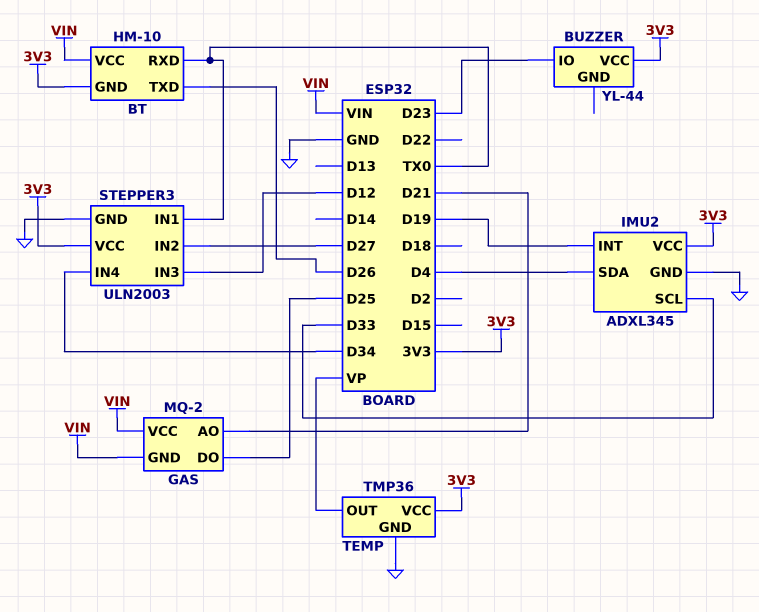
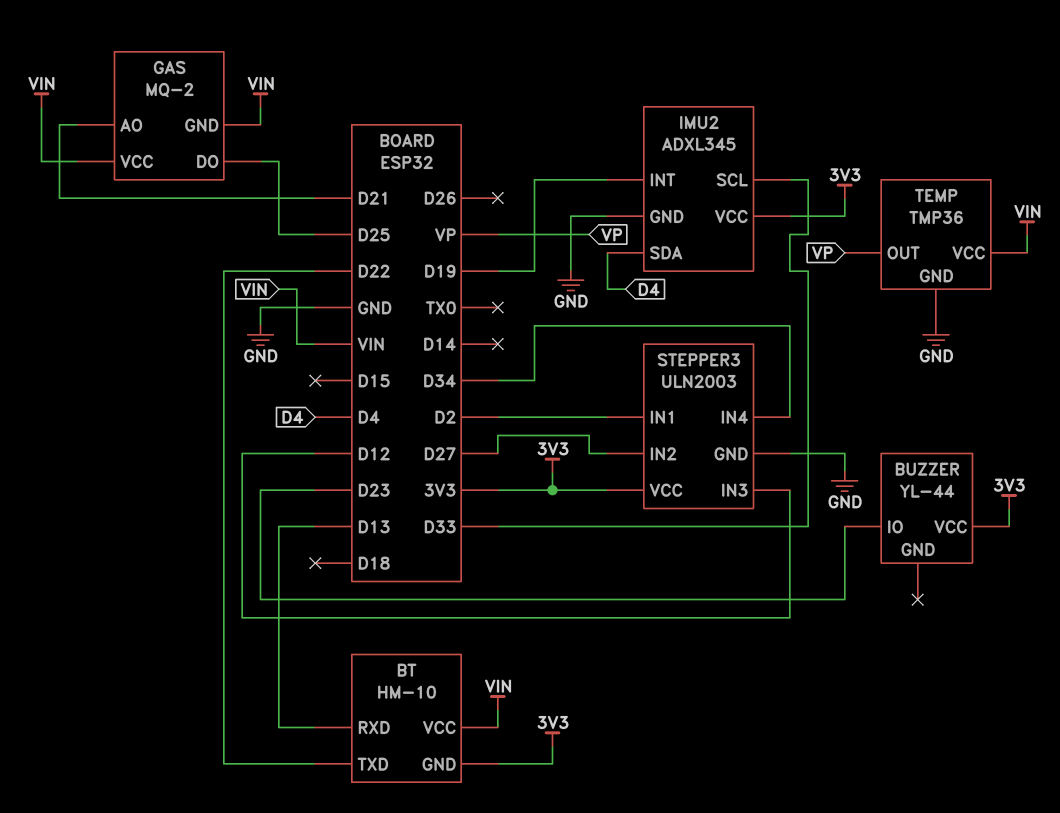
BT pin RXD: TX0 -> D13
BT pin TXD: D26 -> D22
STEPPER3 pin IN1: TX0 -> D2
TEMP pin VCC: 3V3 -> VIN

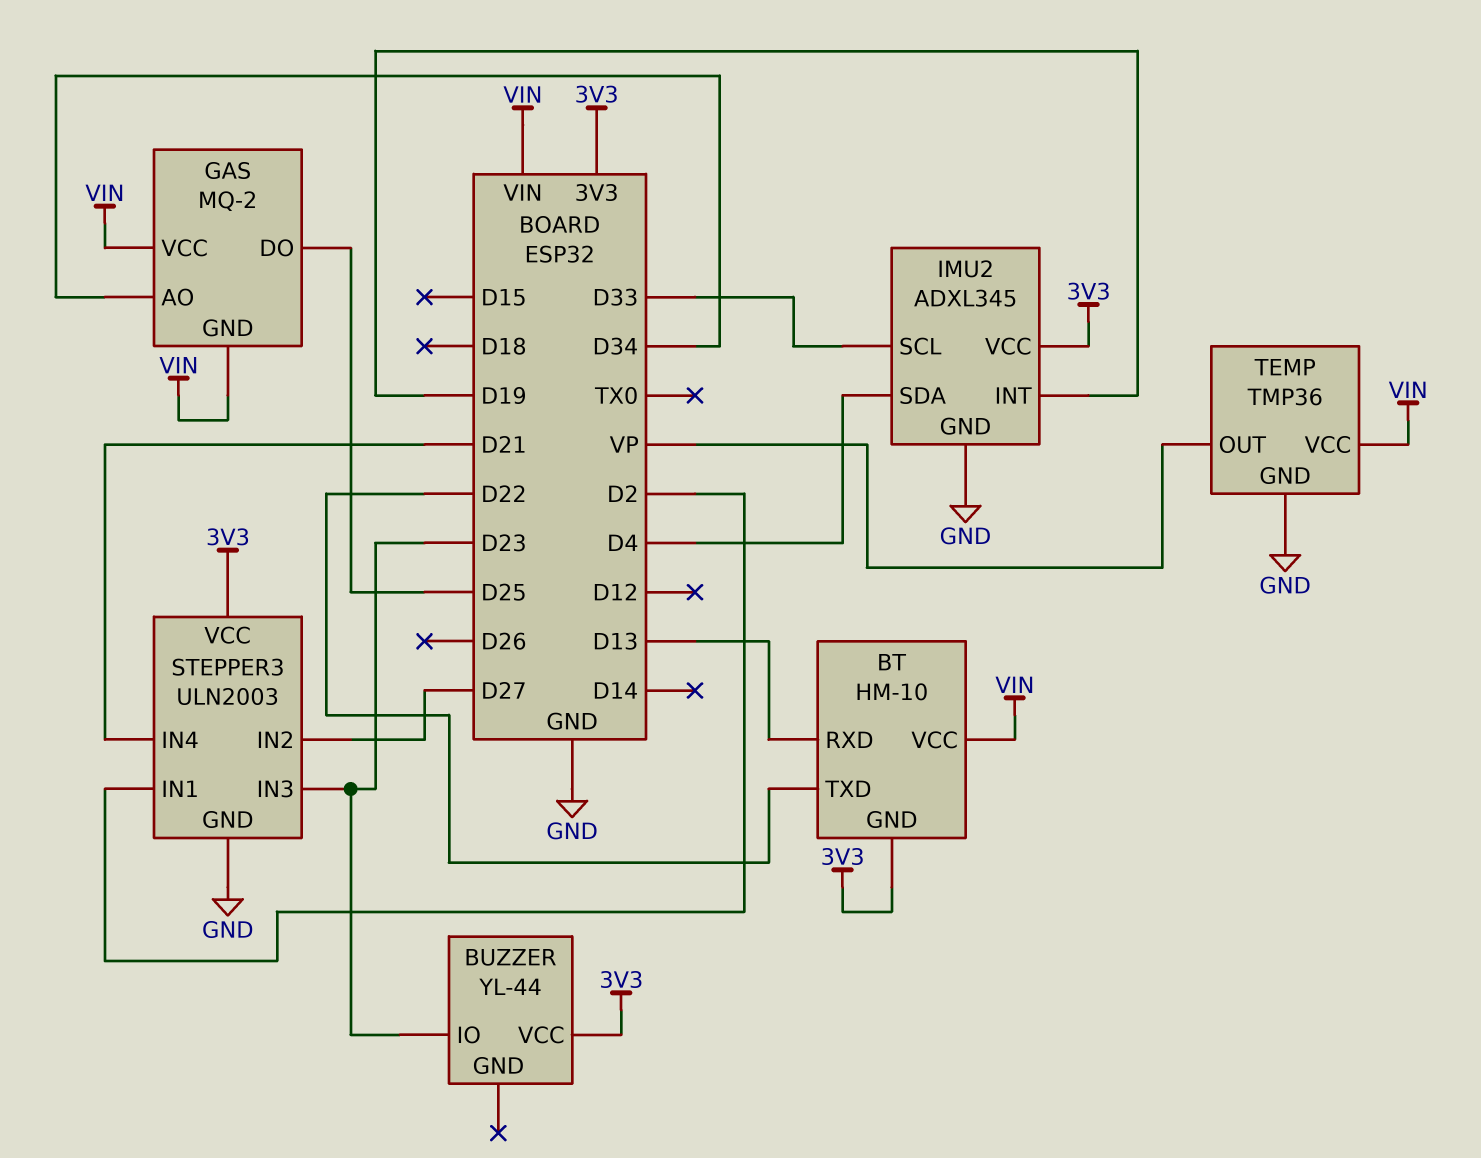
GAS pin AO: D21 -> D34
STEPPER3 pin IN3: D12 -> D23
STEPPER3 pin IN4: D34 -> D21

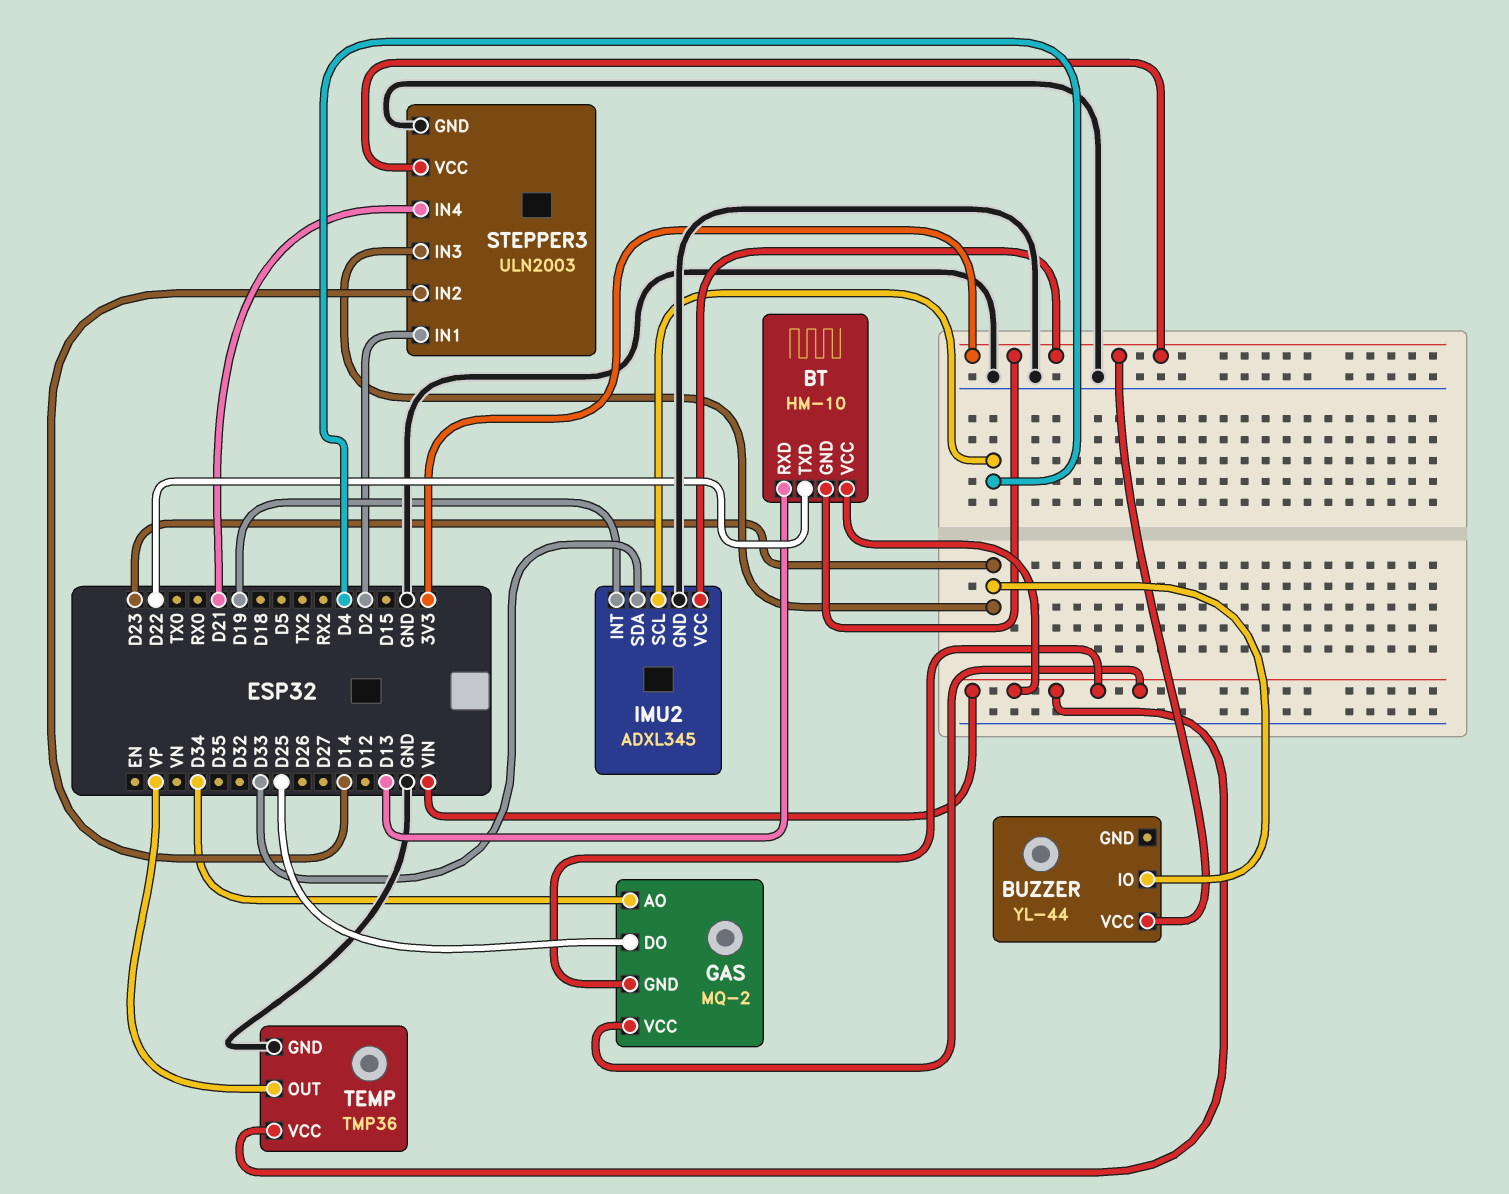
IMU2 pin SCL: D33 -> D4
IMU2 pin SDA: D4 -> D33
STEPPER3 pin IN2: D27 -> D14

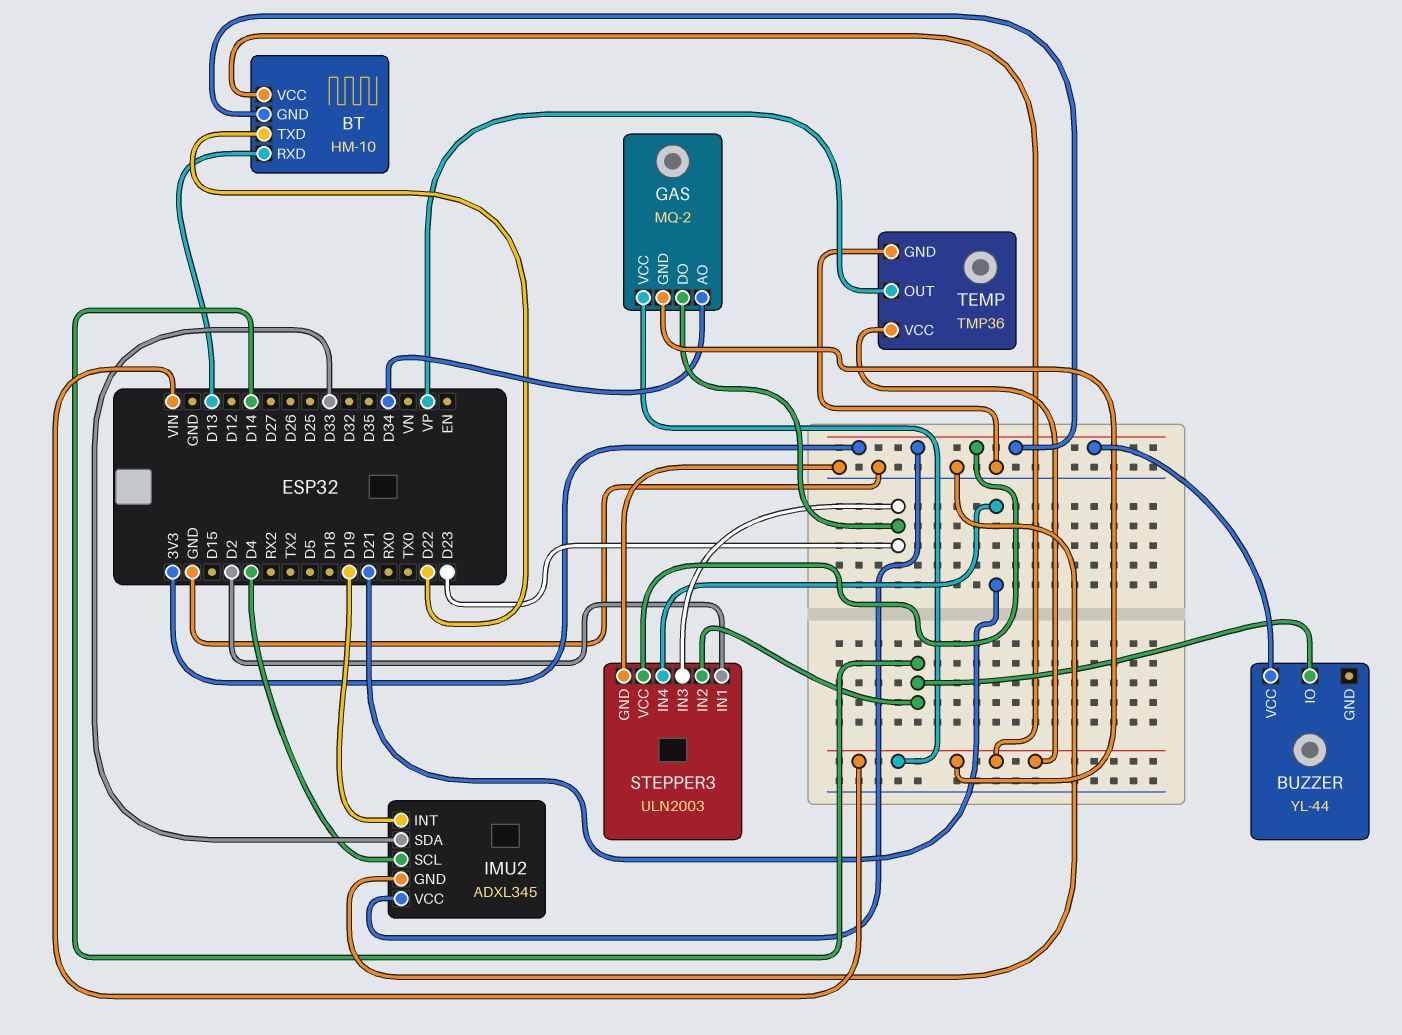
BUZZER pin IO: D23 -> D14
GAS pin DO: D25 -> D23

